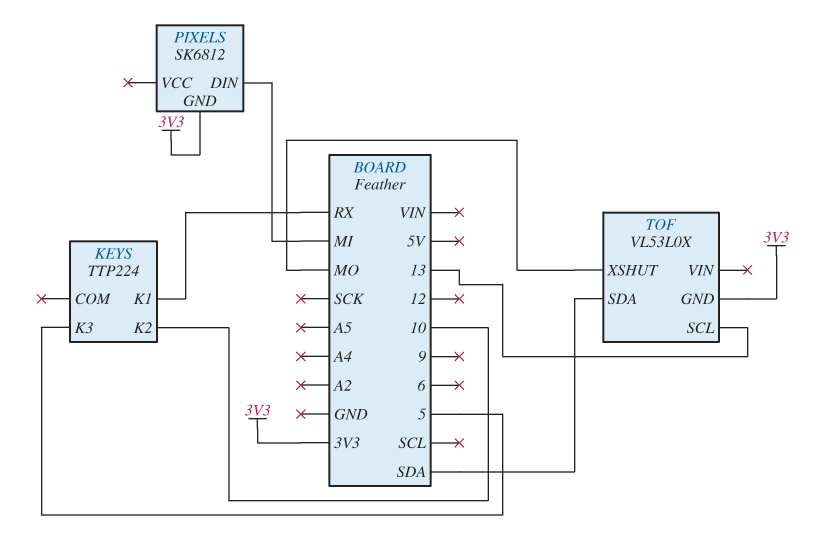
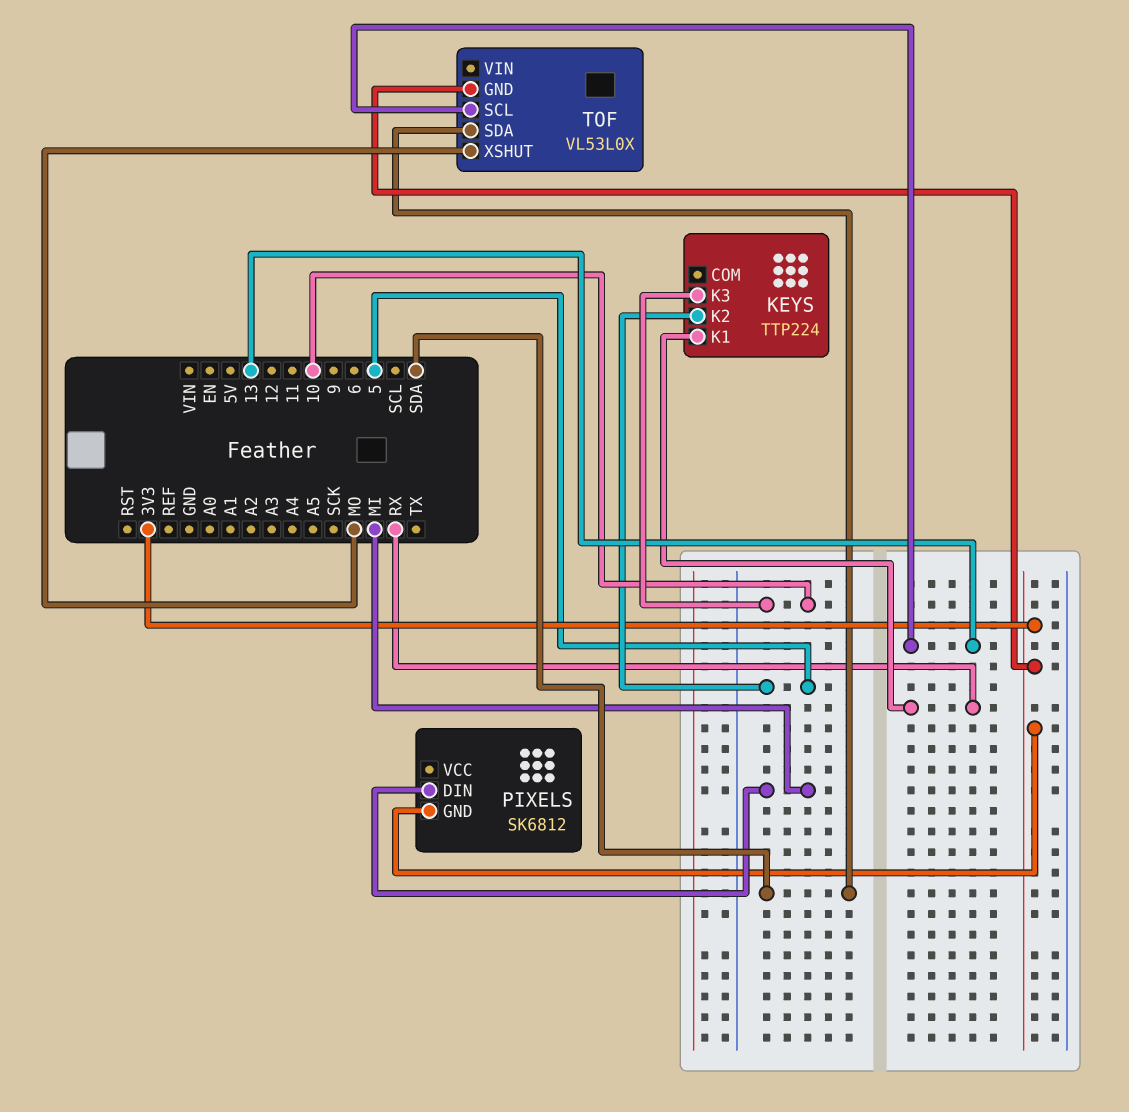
KEYS pin K2: 10 -> 5
KEYS pin K3: 5 -> 10

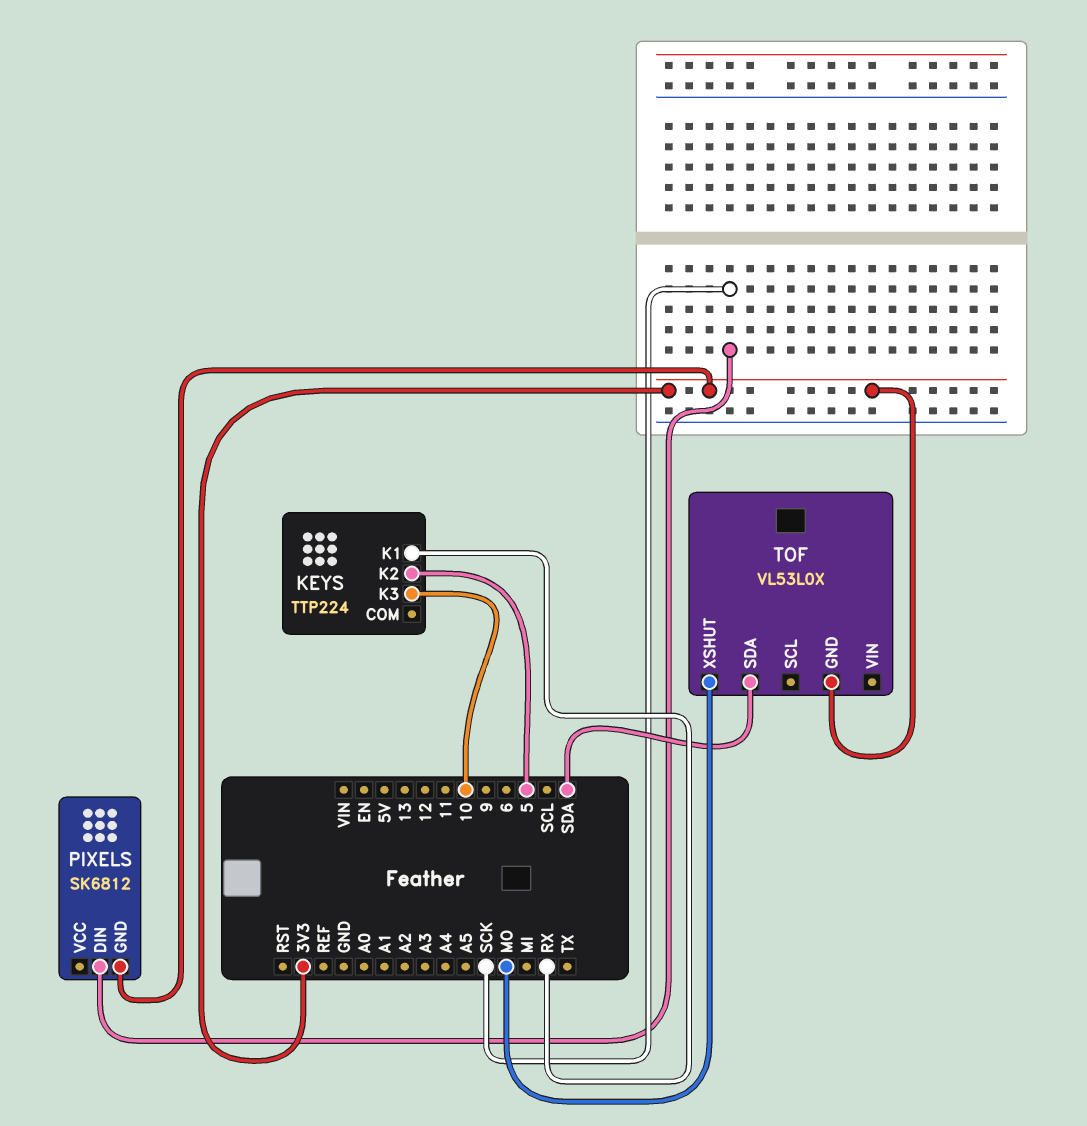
PIXELS pin DIN: MI -> SCK
TOF pin SCL: 13 -> none

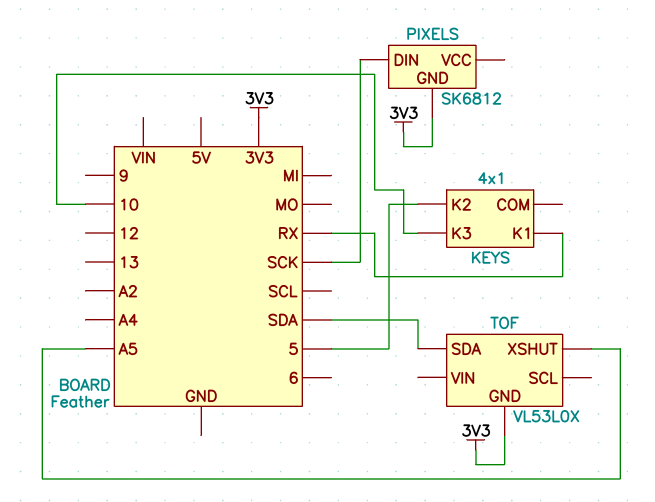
KEYS: TTP224 -> 4x1
TOF pin XSHUT: MO -> A5

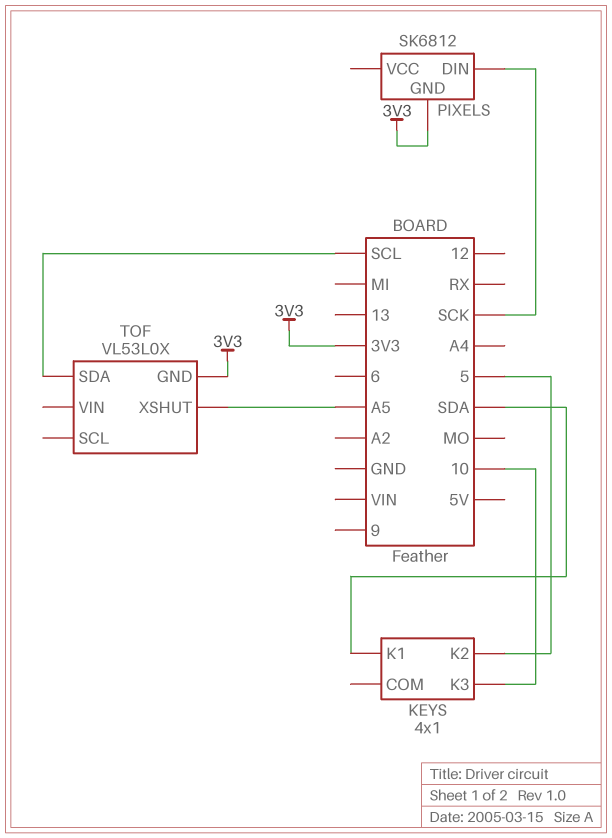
KEYS pin K1: RX -> SDA
TOF pin SDA: SDA -> SCL

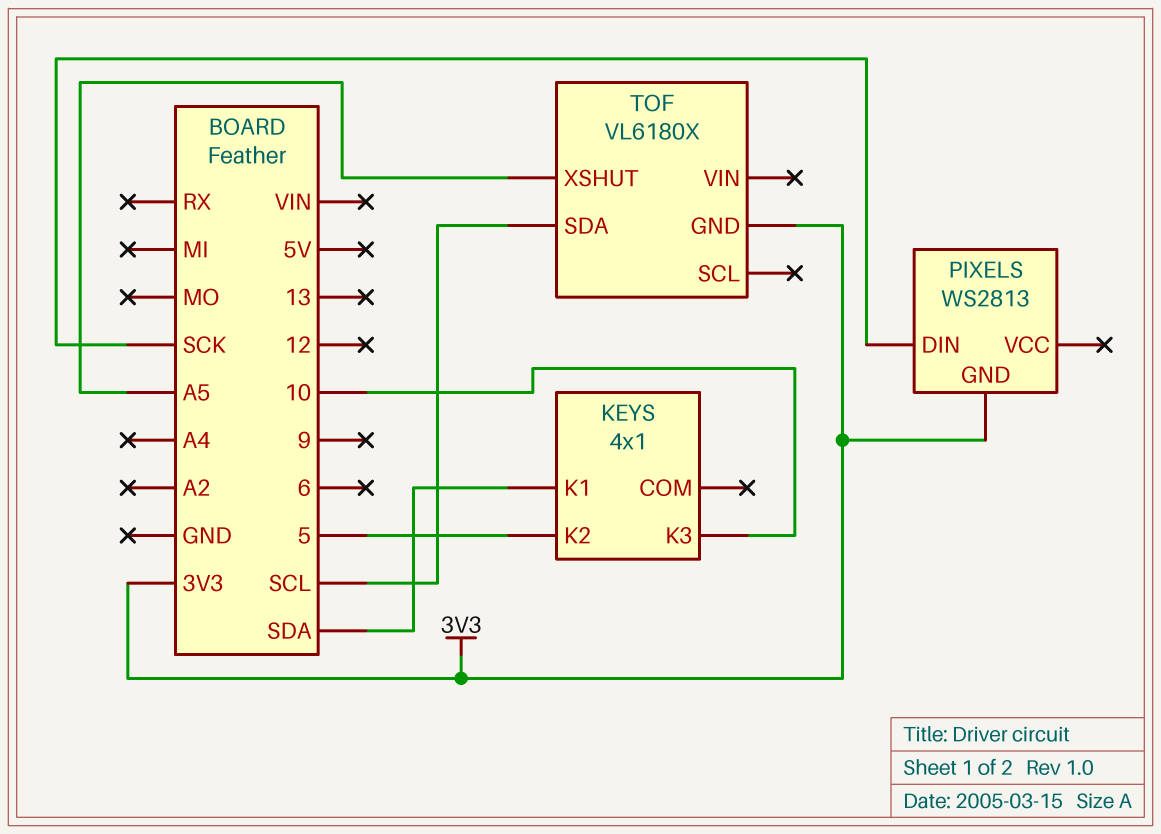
PIXELS: SK6812 -> WS2813
TOF: VL53L0X -> VL6180X

